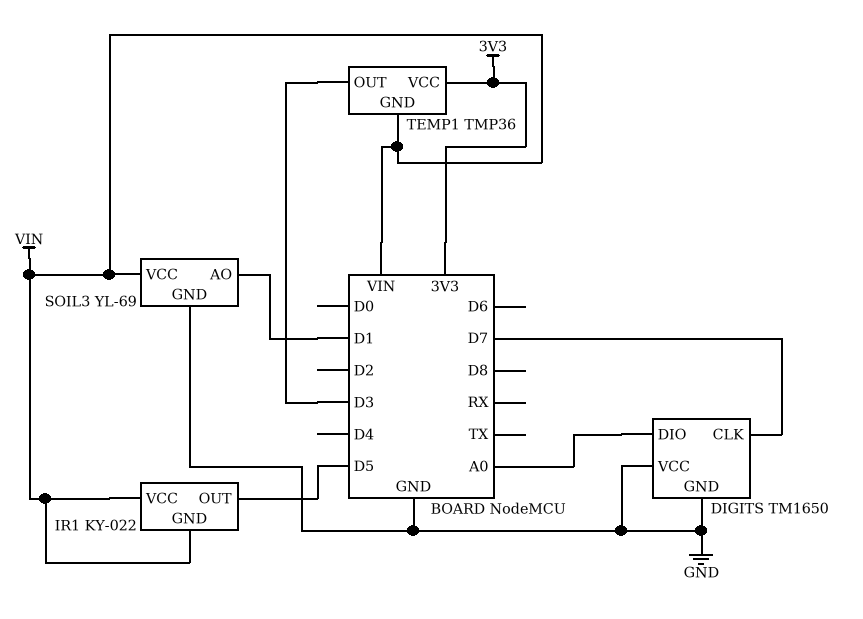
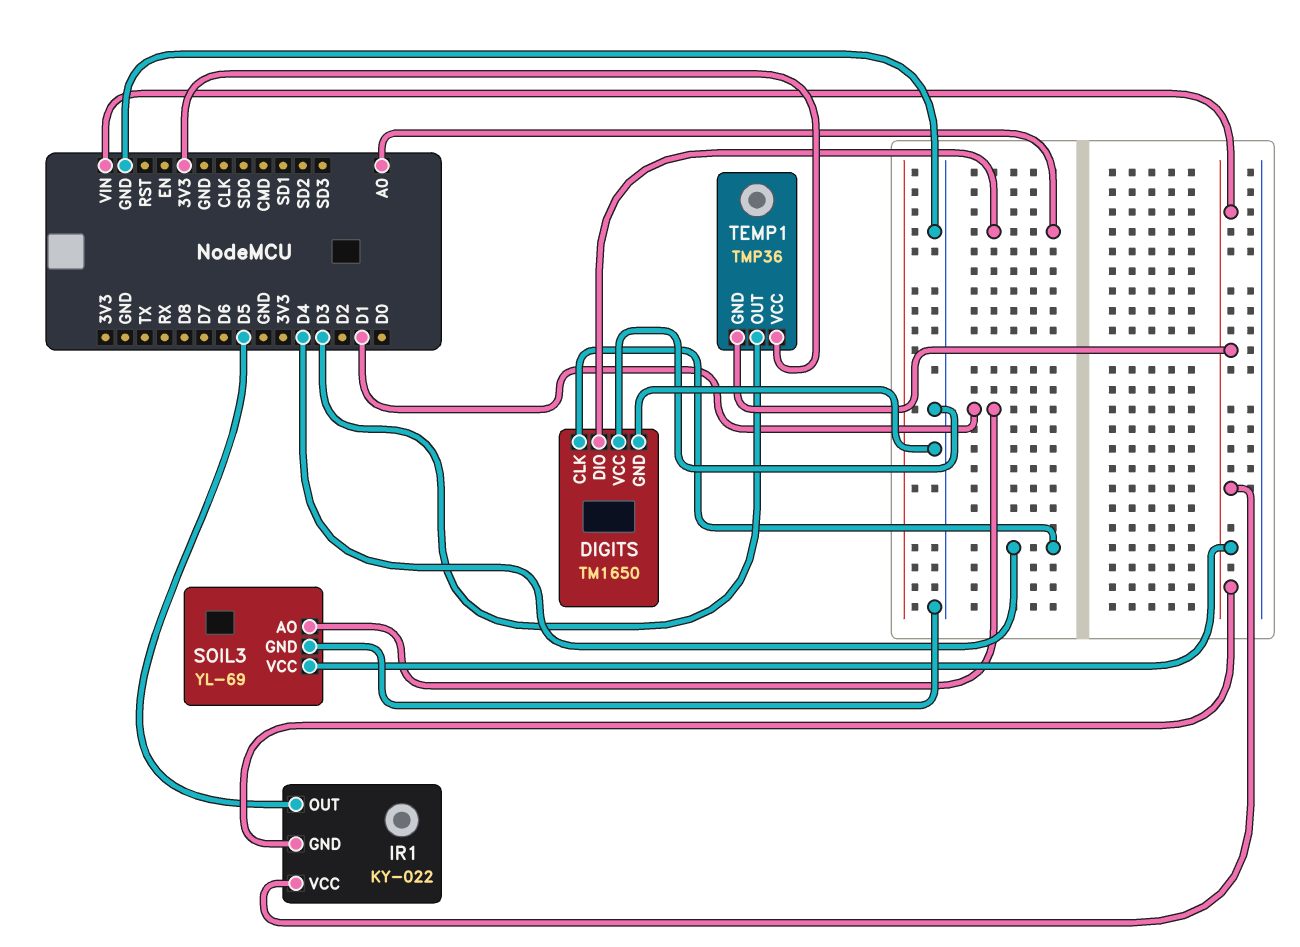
DIGITS pin CLK: D7 -> D4

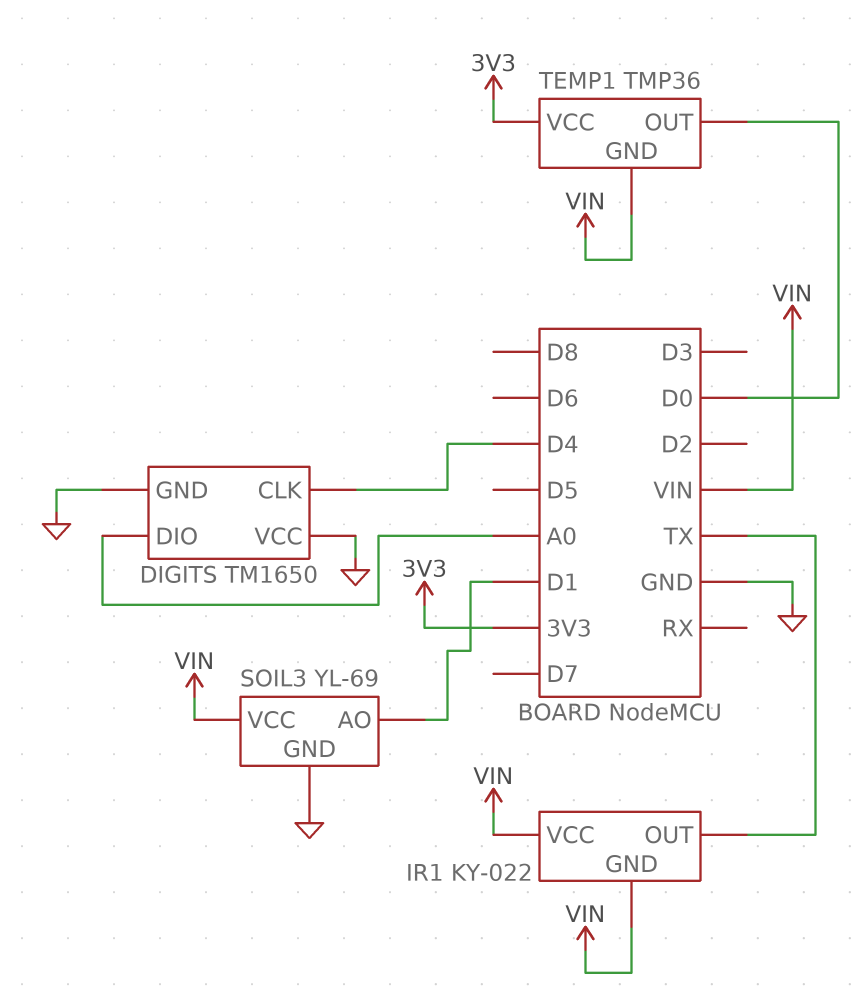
IR1 pin OUT: D5 -> TX
TEMP1 pin OUT: D3 -> D0

